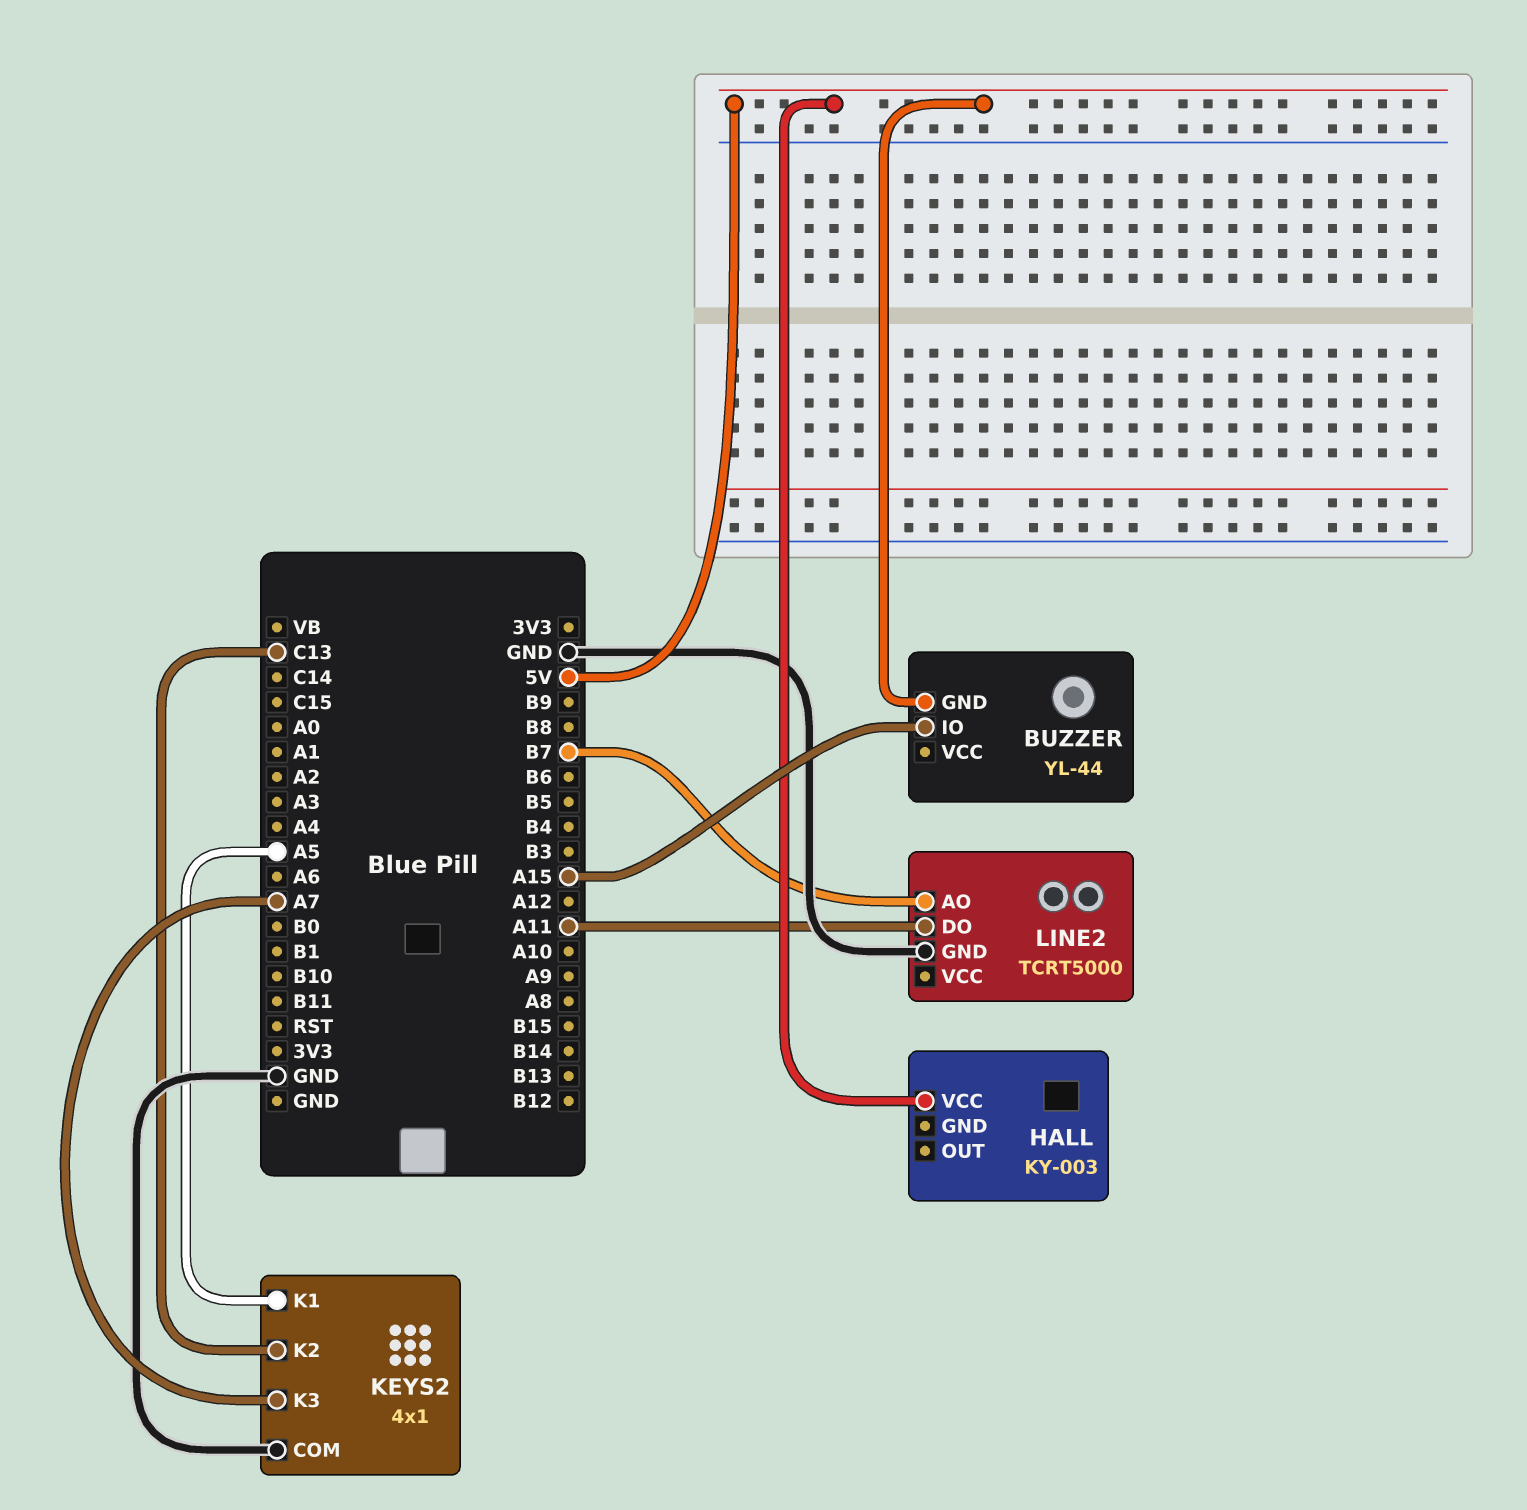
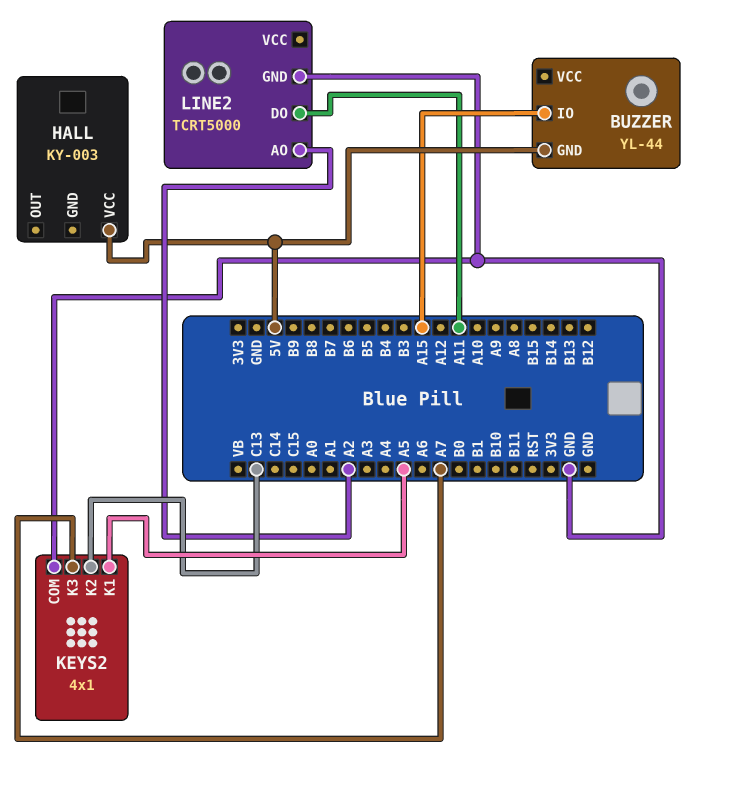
LINE2 pin AO: B7 -> A2

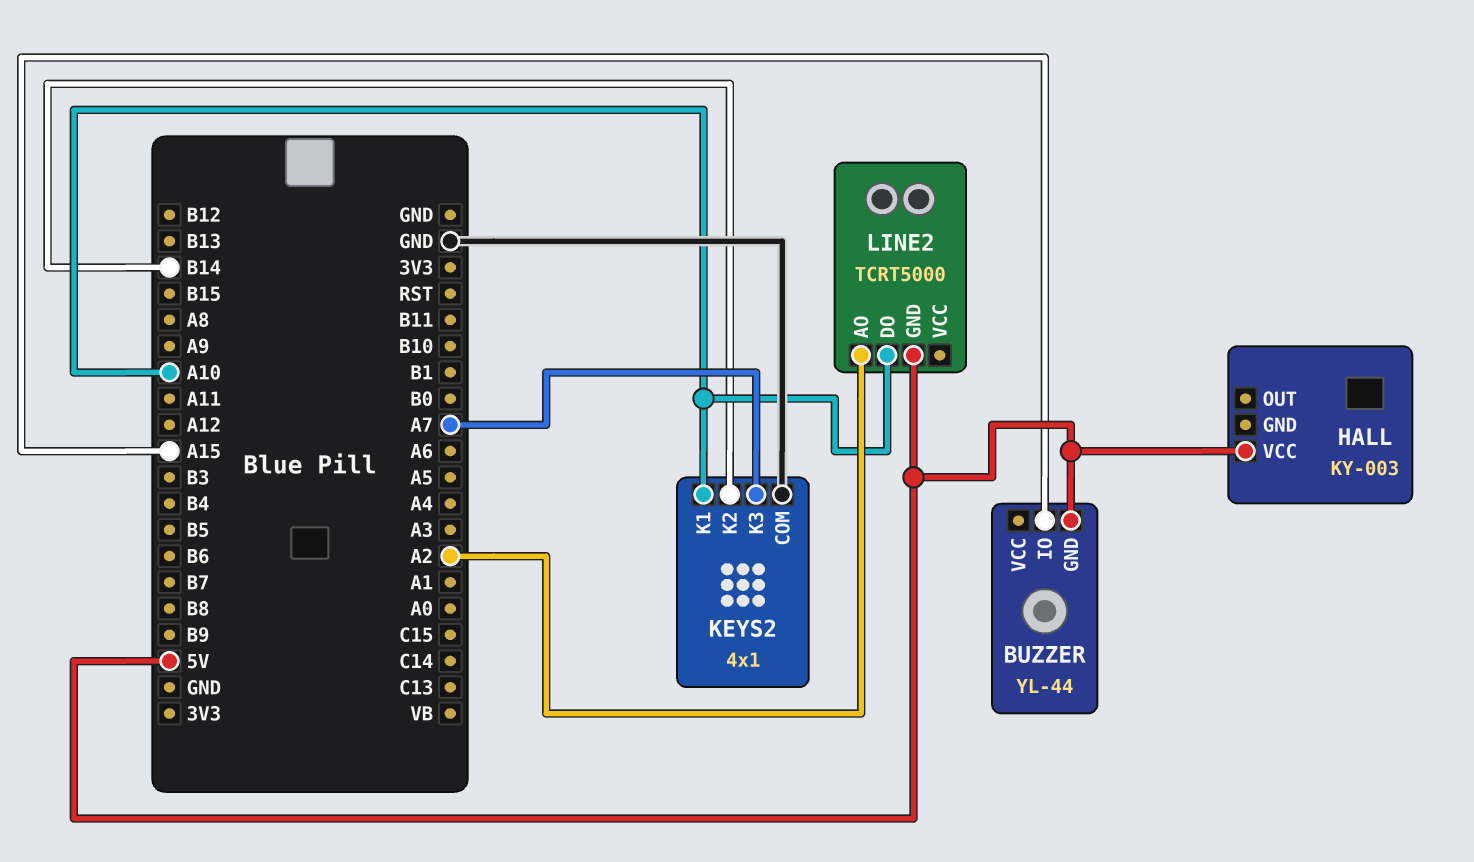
KEYS2 pin K1: A5 -> A10
KEYS2 pin K2: C13 -> B14
LINE2 pin DO: A11 -> A10
LINE2 pin GND: GND -> 5V

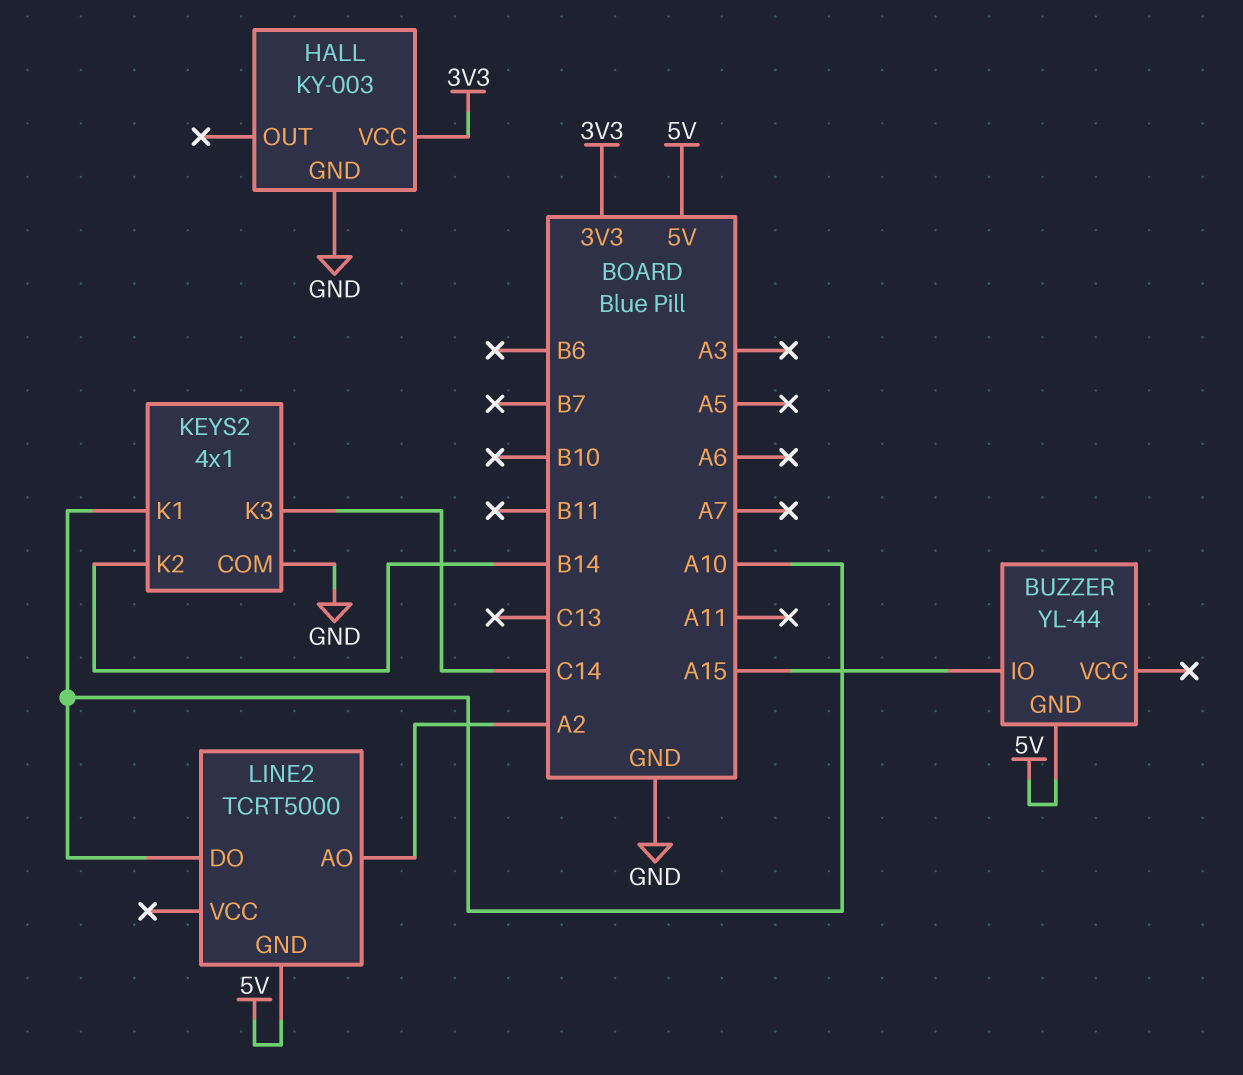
HALL pin GND: none -> GND
HALL pin VCC: 5V -> 3V3
KEYS2 pin K3: A7 -> C14

